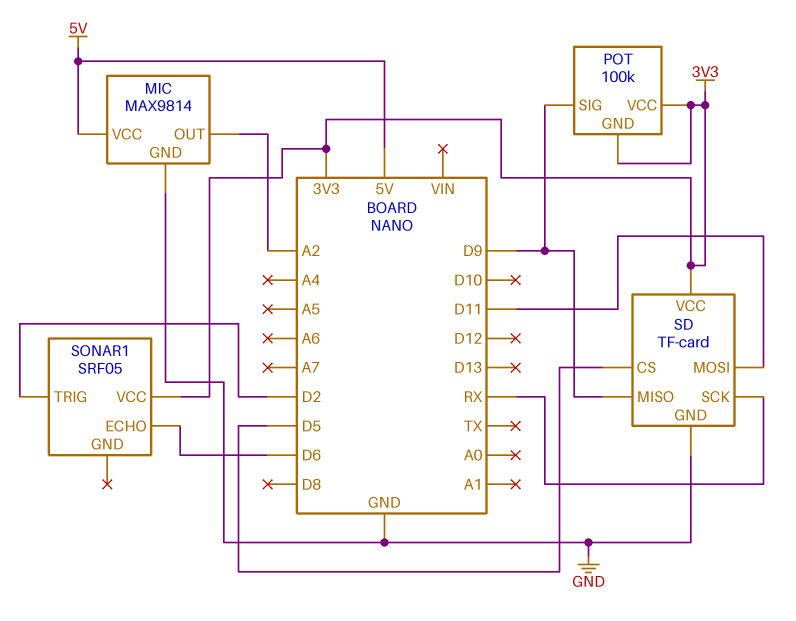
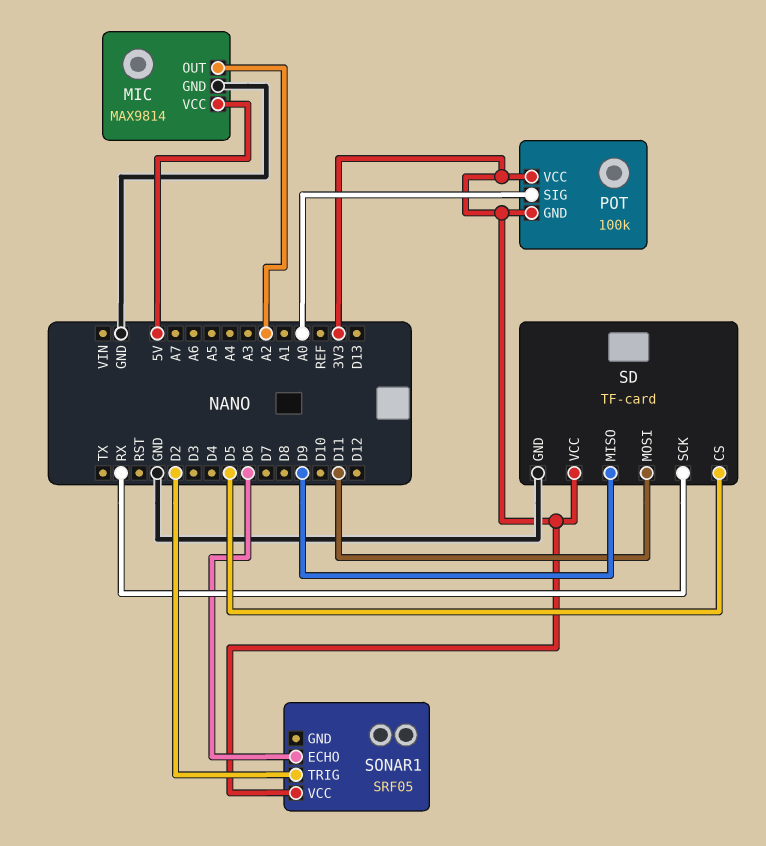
POT pin SIG: D9 -> A0

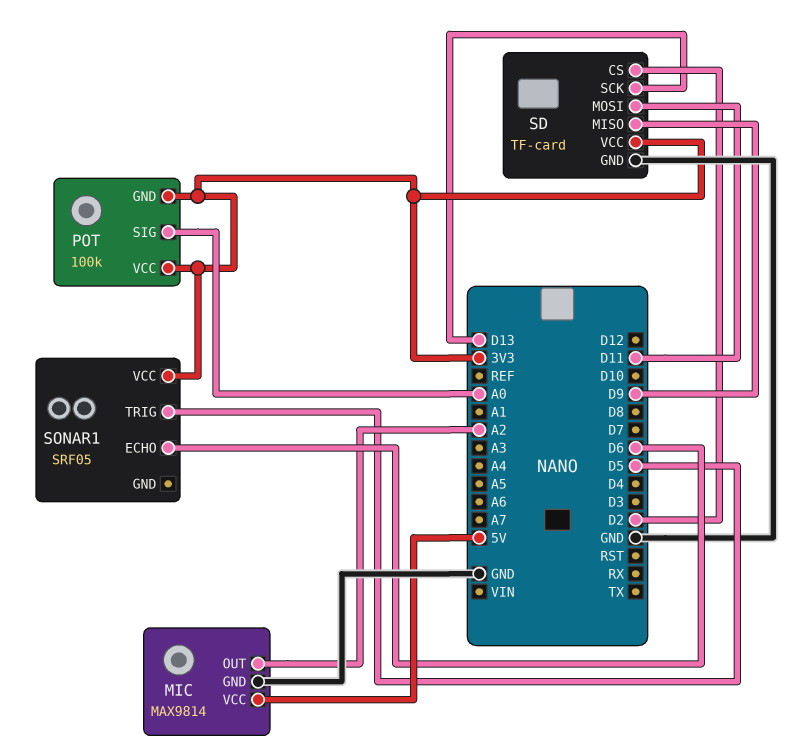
SD pin CS: D5 -> D2
SD pin SCK: RX -> D13
SONAR1 pin TRIG: D2 -> D5

